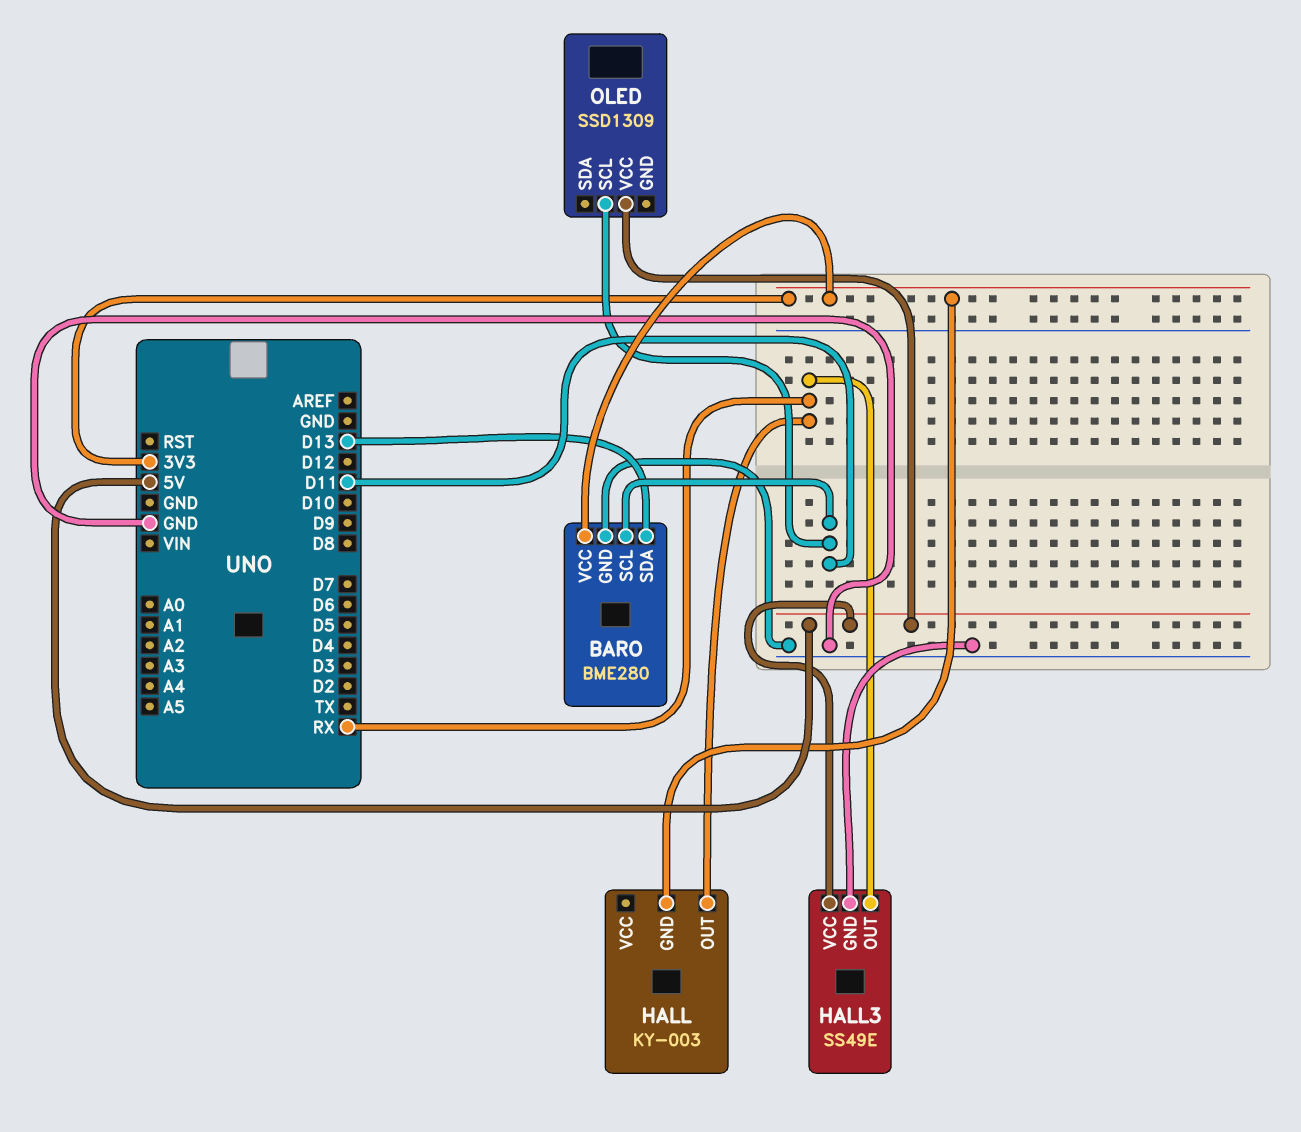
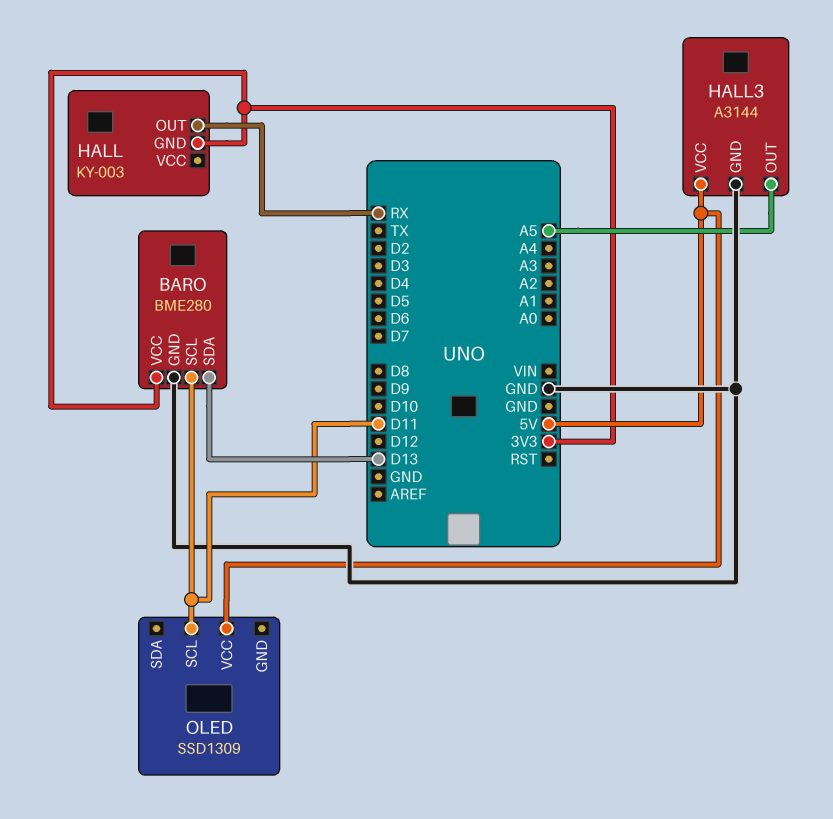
HALL3: SS49E -> A3144
HALL3 pin OUT: RX -> A5

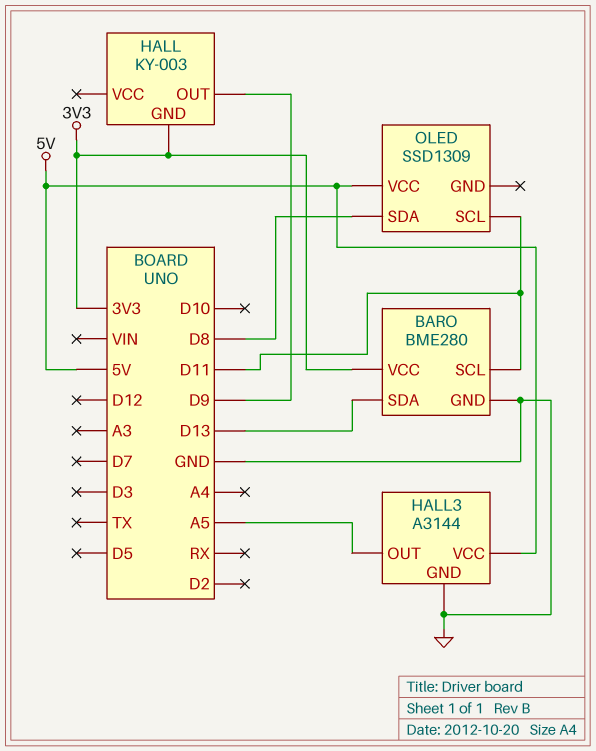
HALL pin OUT: RX -> D9
OLED pin SDA: none -> D8

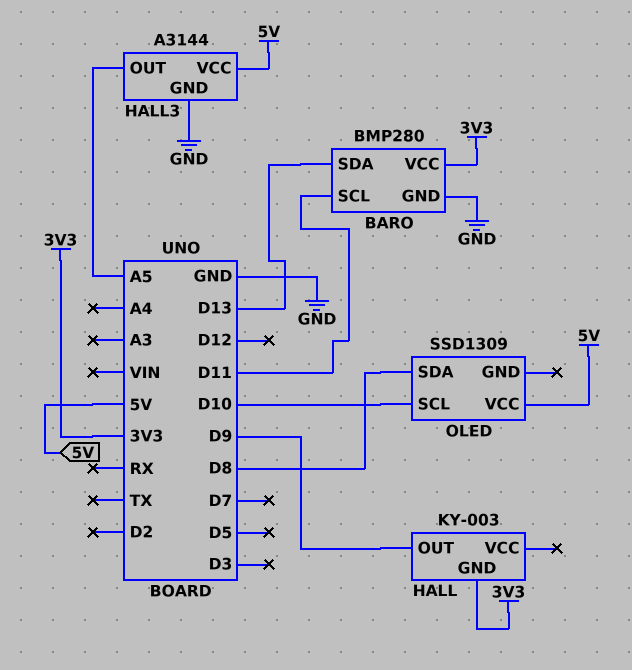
BARO: BME280 -> BMP280
OLED pin SCL: D11 -> D10

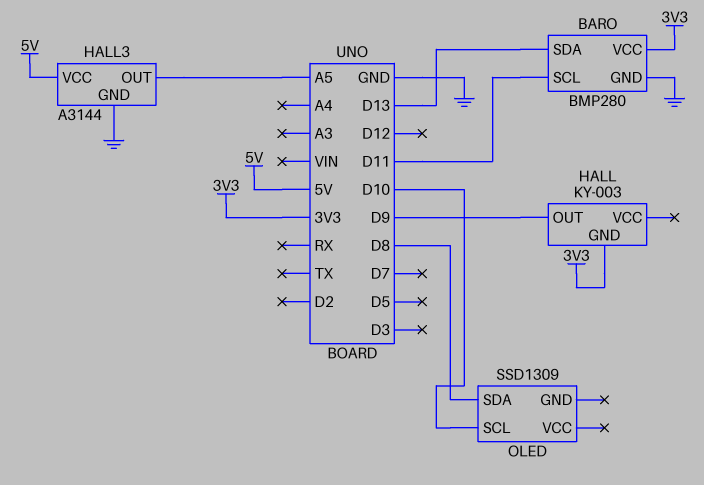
OLED pin VCC: 5V -> none

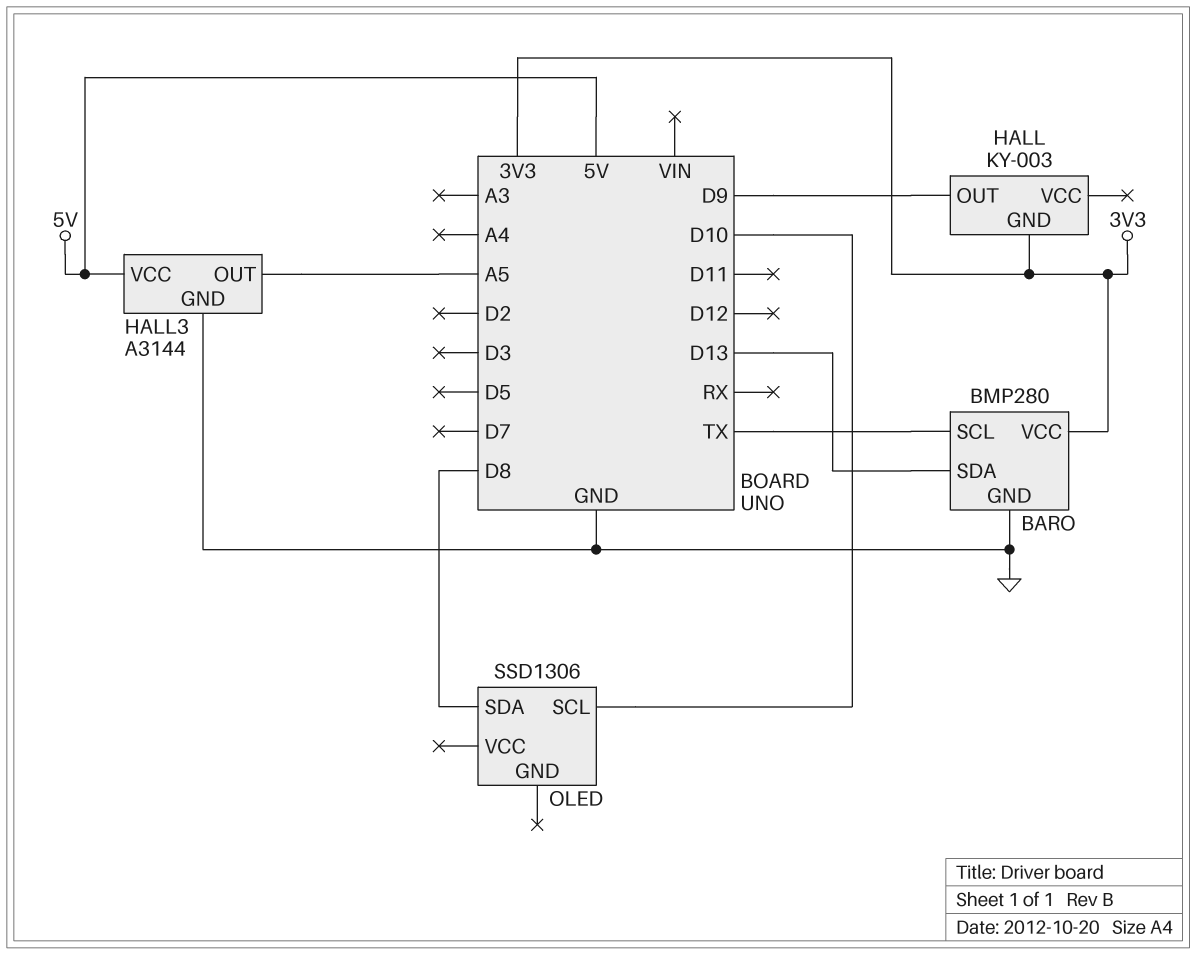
BARO pin SCL: D11 -> TX
OLED: SSD1309 -> SSD1306

